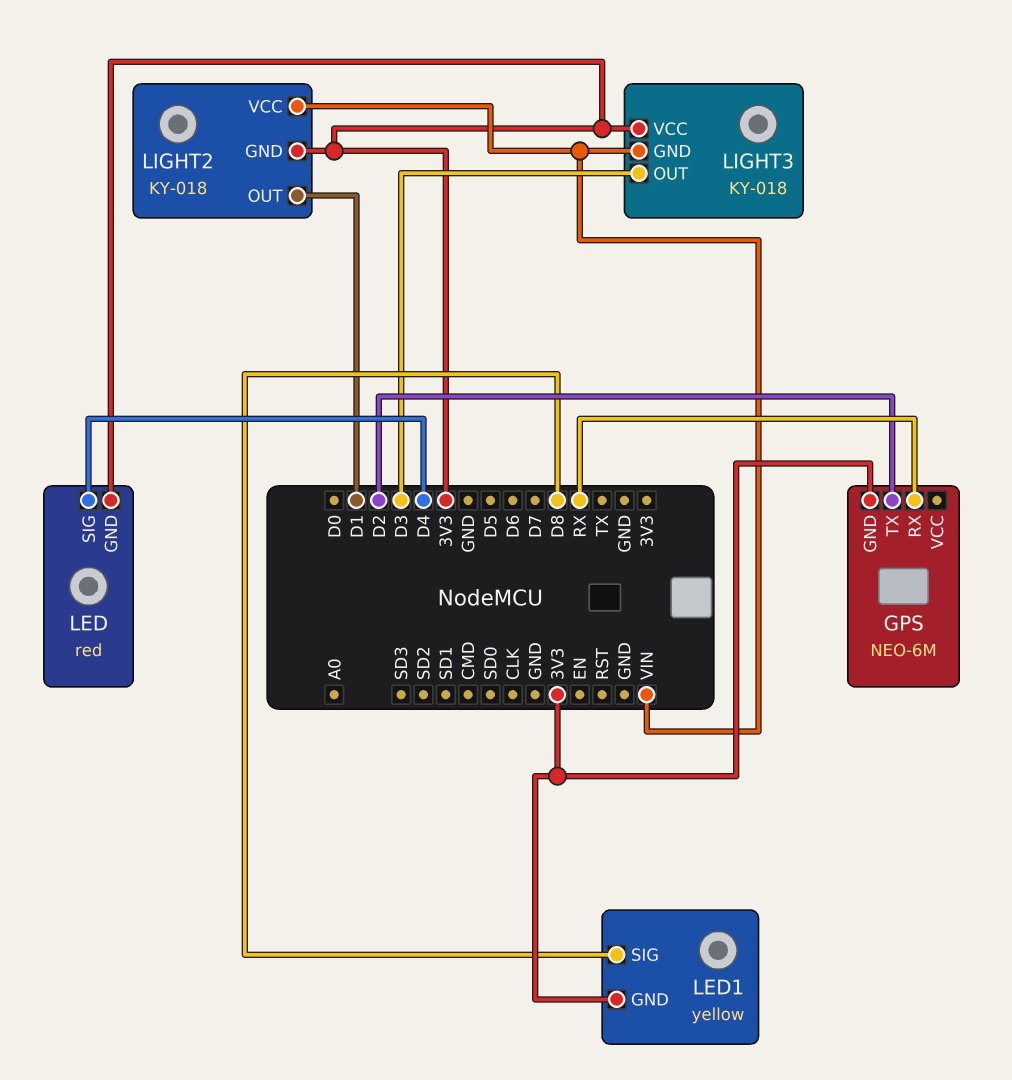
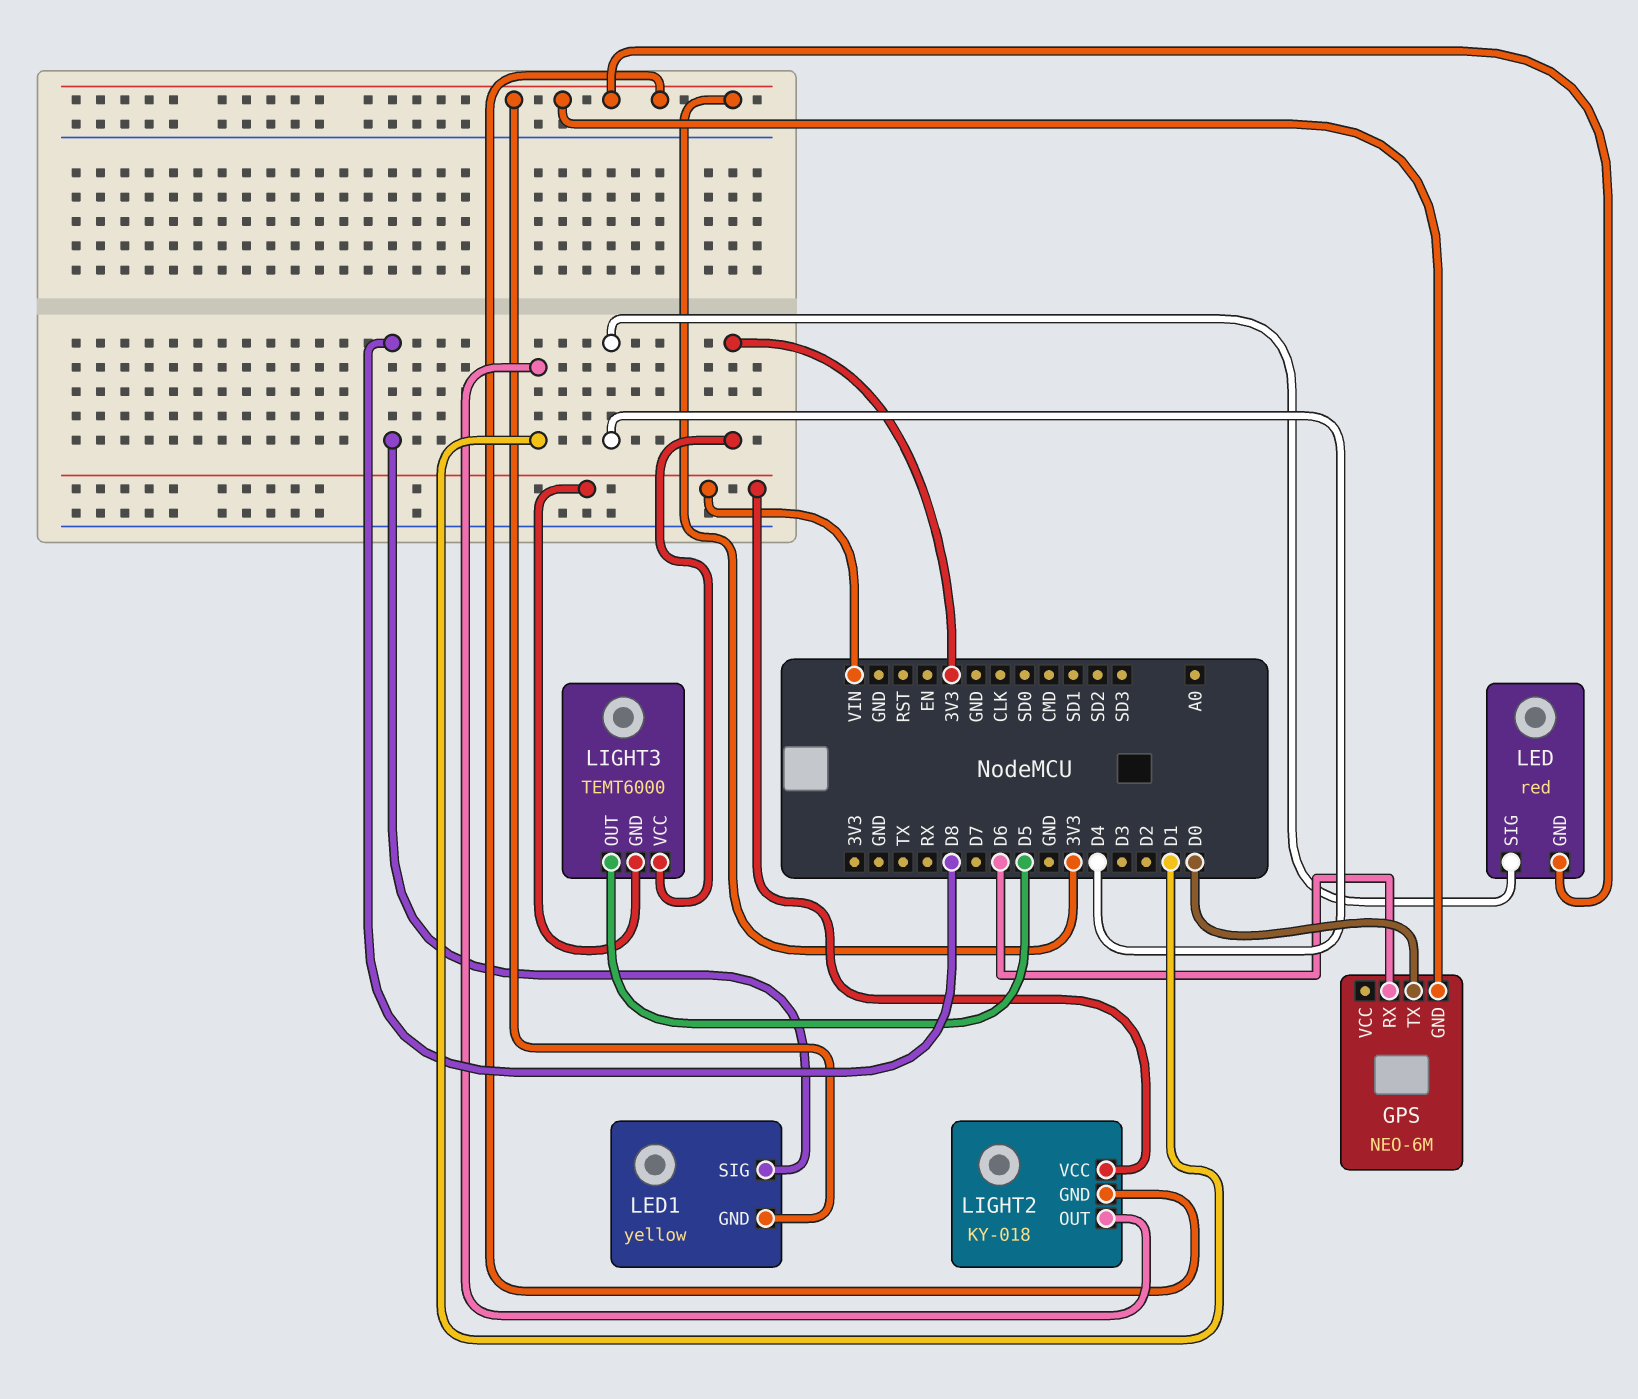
GPS pin RX: RX -> D6
GPS pin TX: D2 -> D0
LIGHT3: KY-018 -> TEMT6000
LIGHT3 pin OUT: D3 -> D5

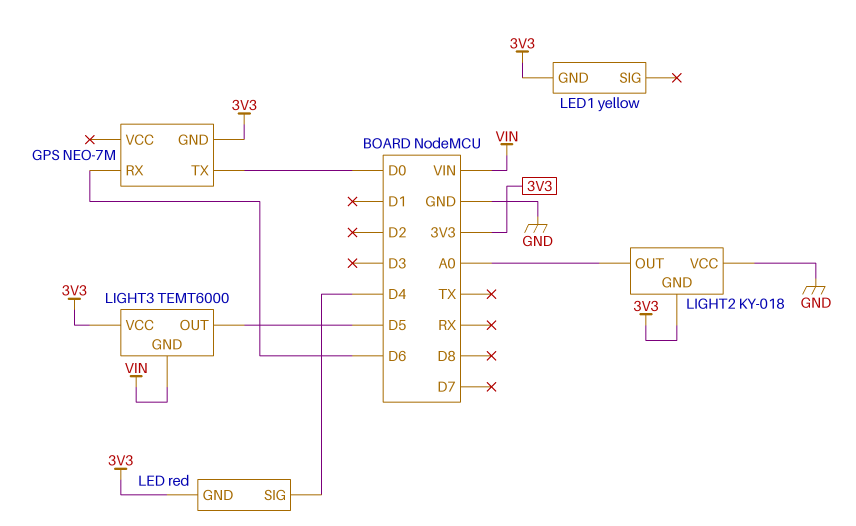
GPS: NEO-6M -> NEO-7M
LED1 pin SIG: D8 -> none
LIGHT2 pin OUT: D1 -> A0
LIGHT2 pin VCC: VIN -> GND

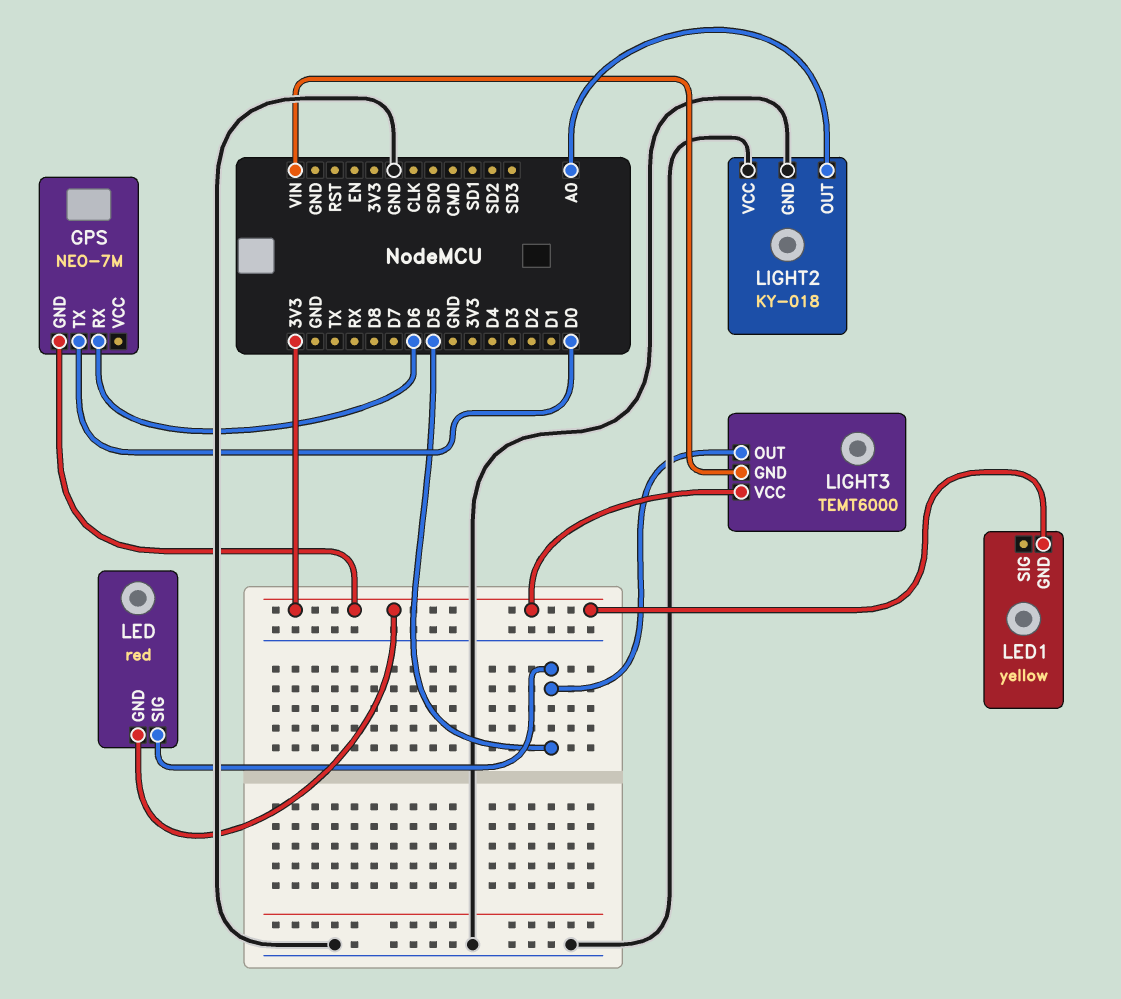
LED pin SIG: D4 -> D5
LIGHT2 pin GND: 3V3 -> GND

